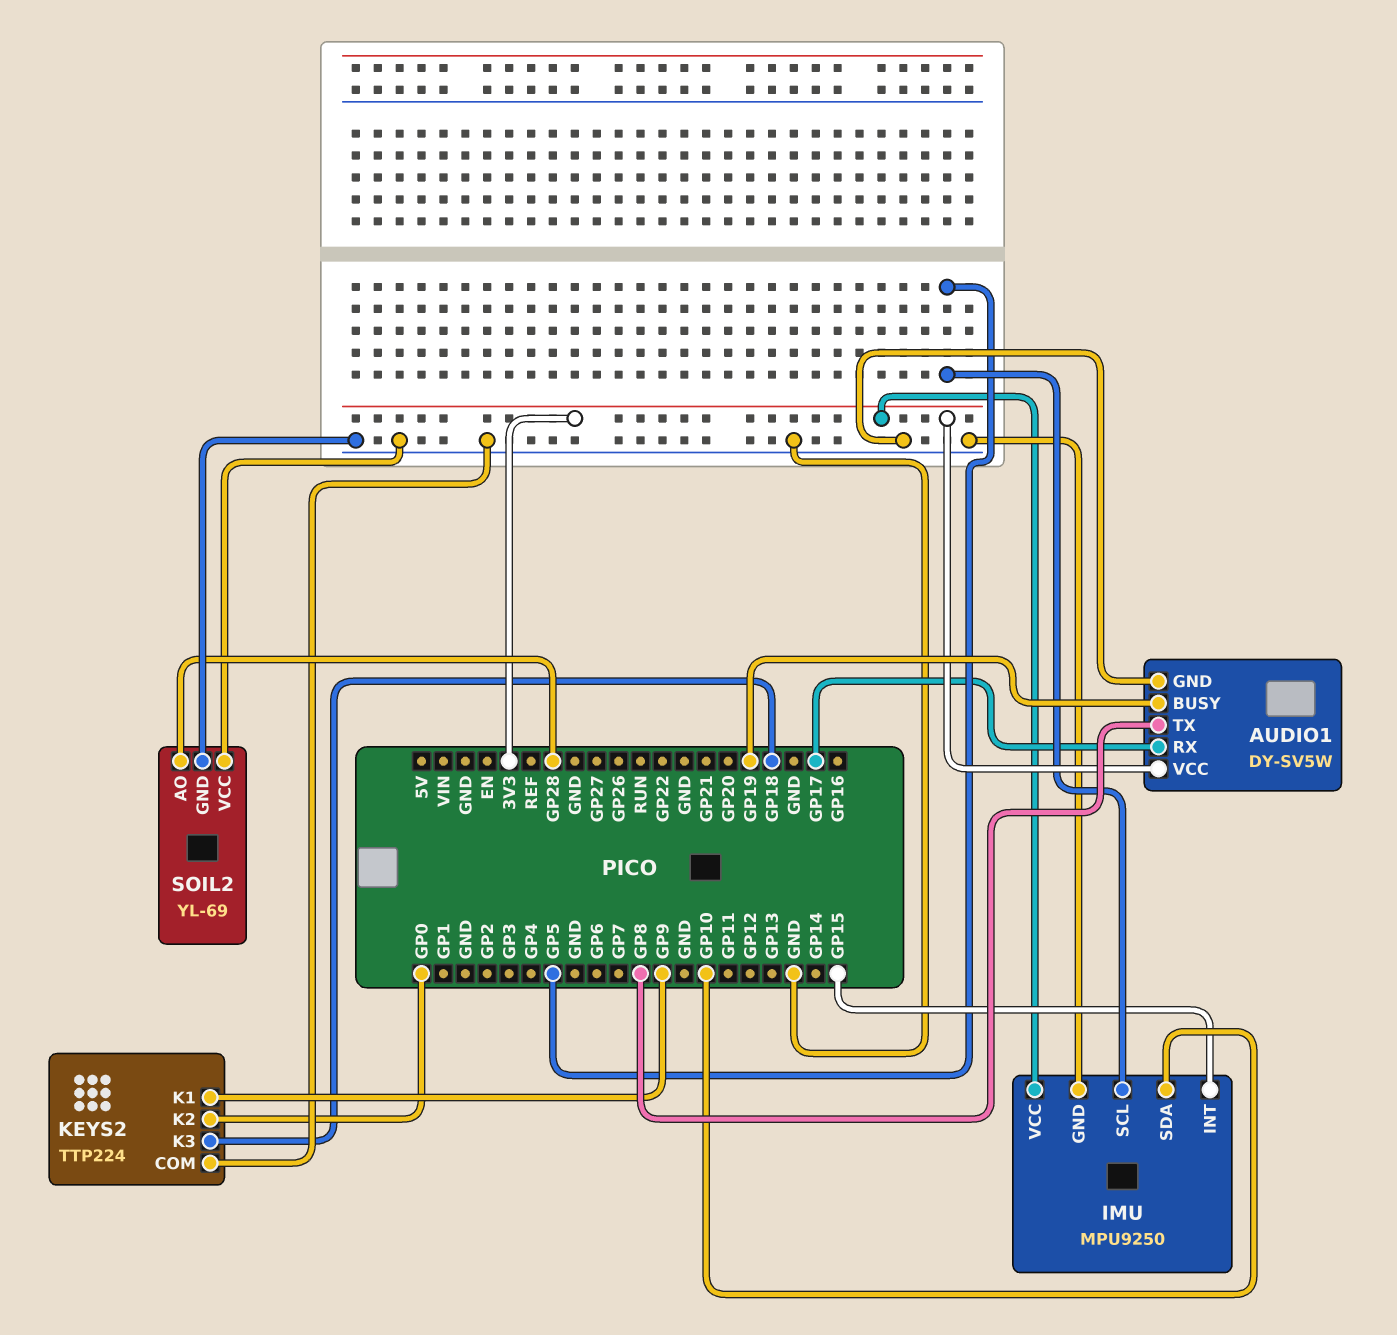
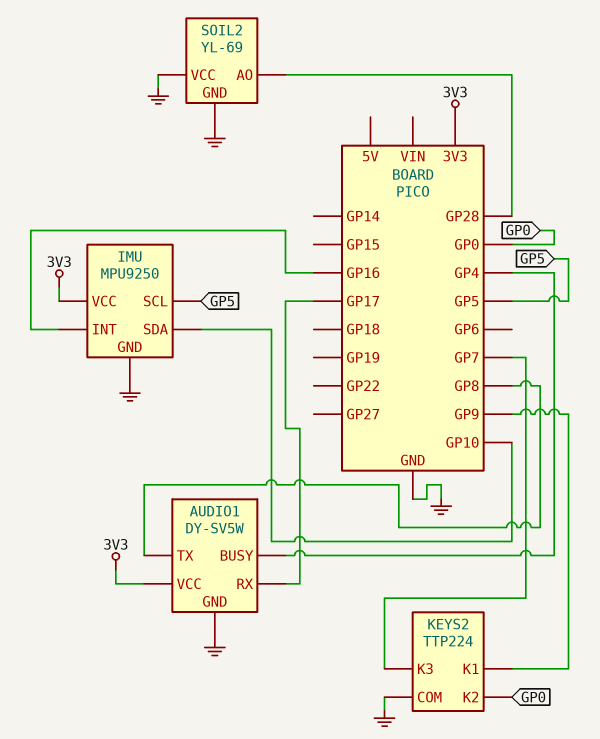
AUDIO1 pin BUSY: GP19 -> GP4
IMU pin INT: GP15 -> GP16
KEYS2 pin K3: GP18 -> GP7

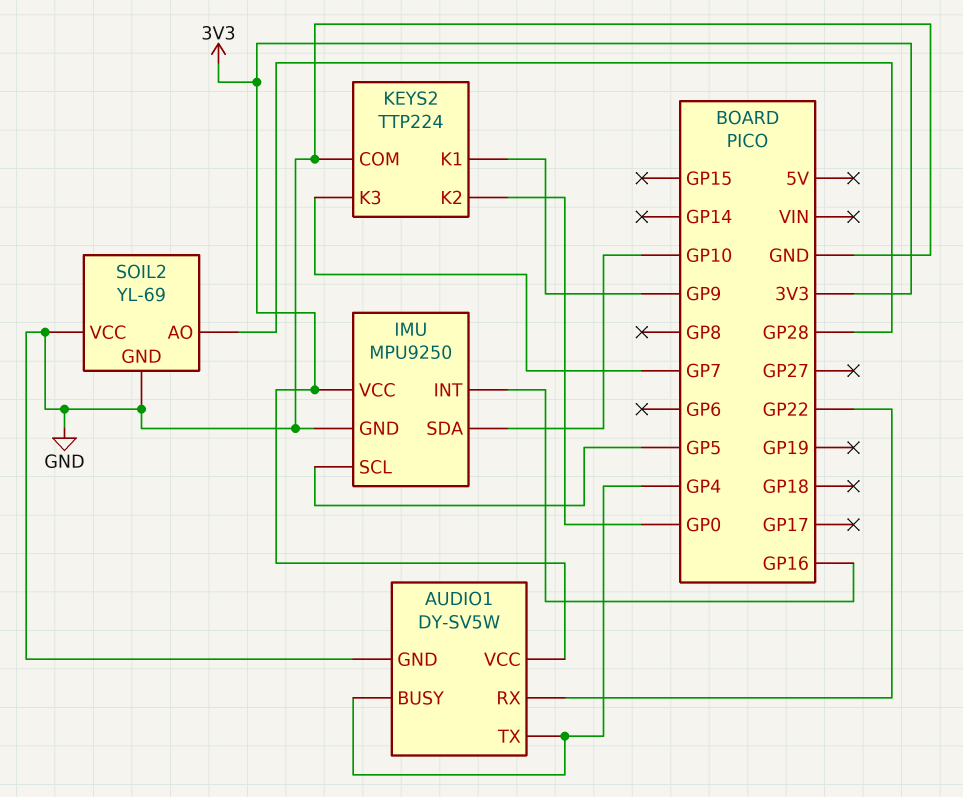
AUDIO1 pin RX: GP17 -> GP22
AUDIO1 pin TX: GP8 -> GP4

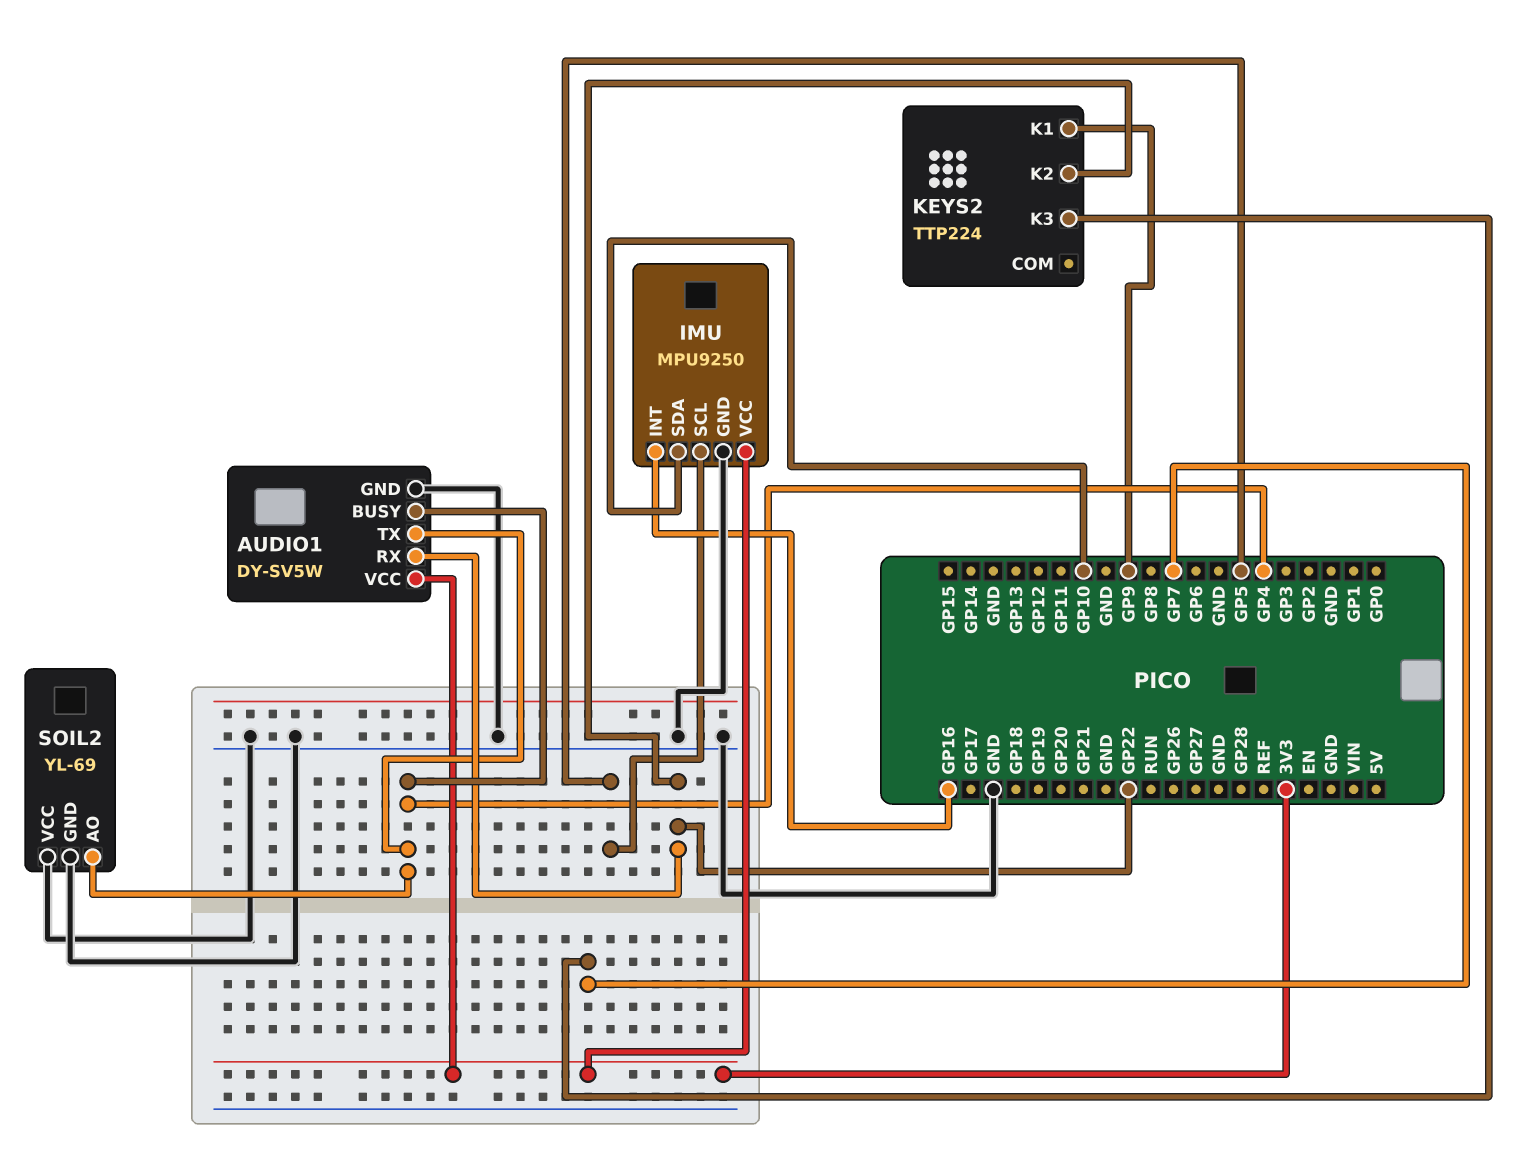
KEYS2 pin COM: GND -> none
KEYS2 pin K2: GP0 -> GP22
SOIL2 pin AO: GP28 -> GP4

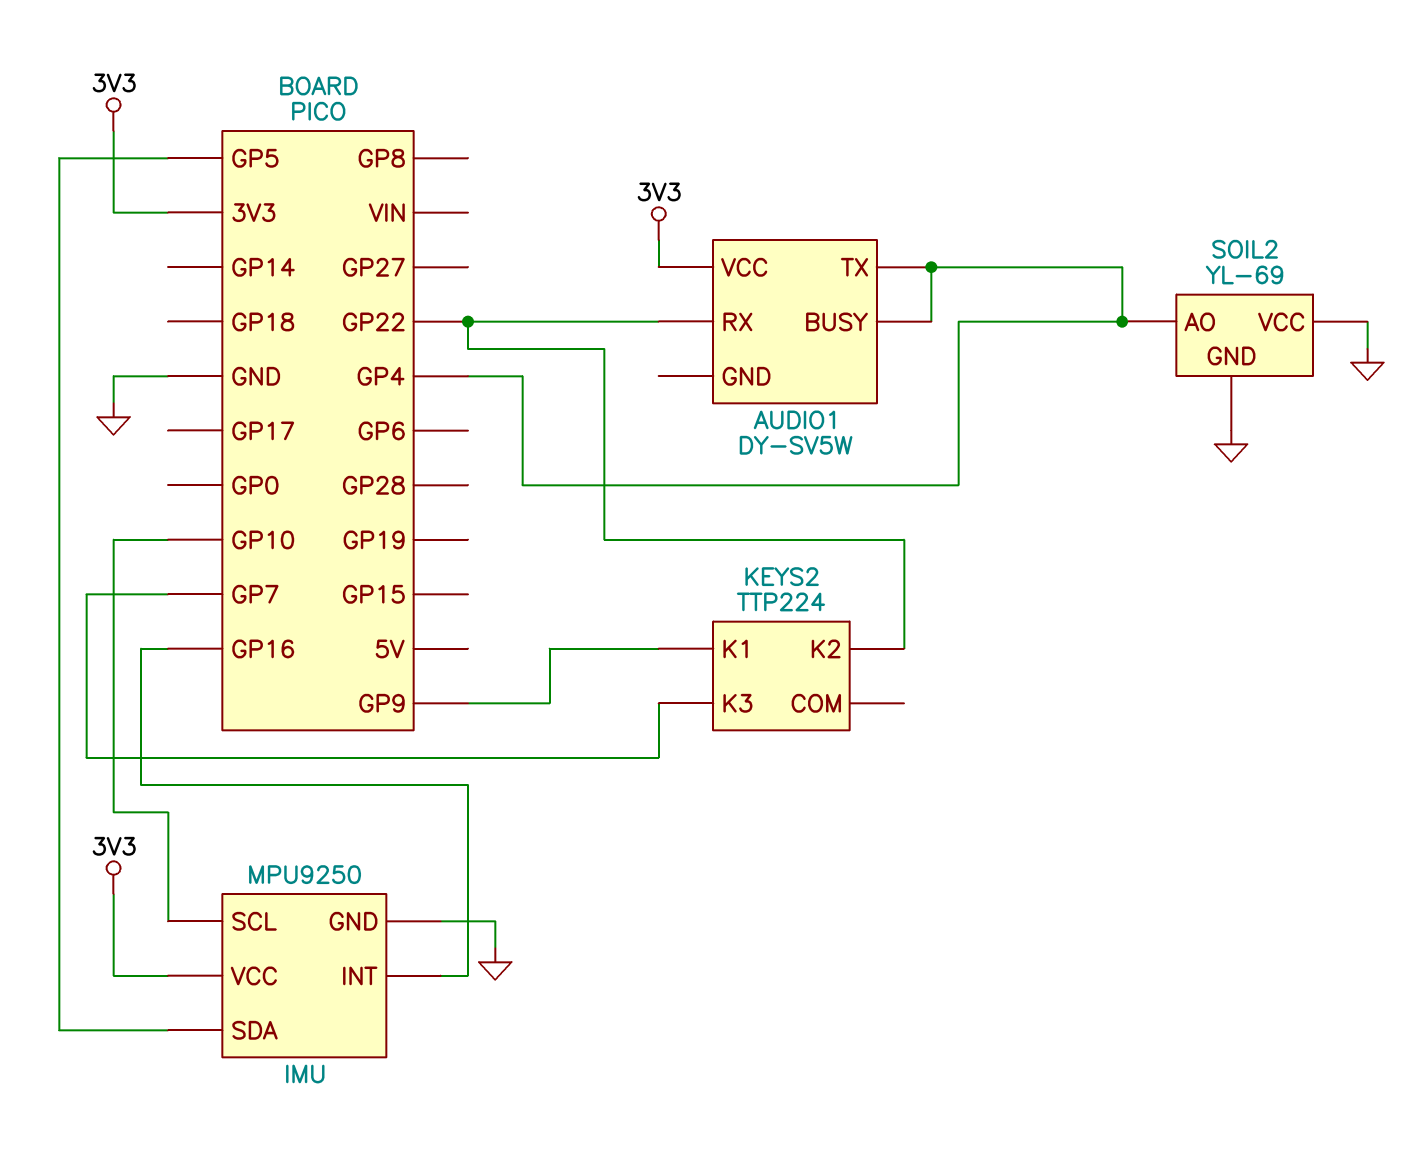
AUDIO1 pin GND: GND -> none
IMU pin SCL: GP5 -> GP10
IMU pin SDA: GP10 -> GP5

